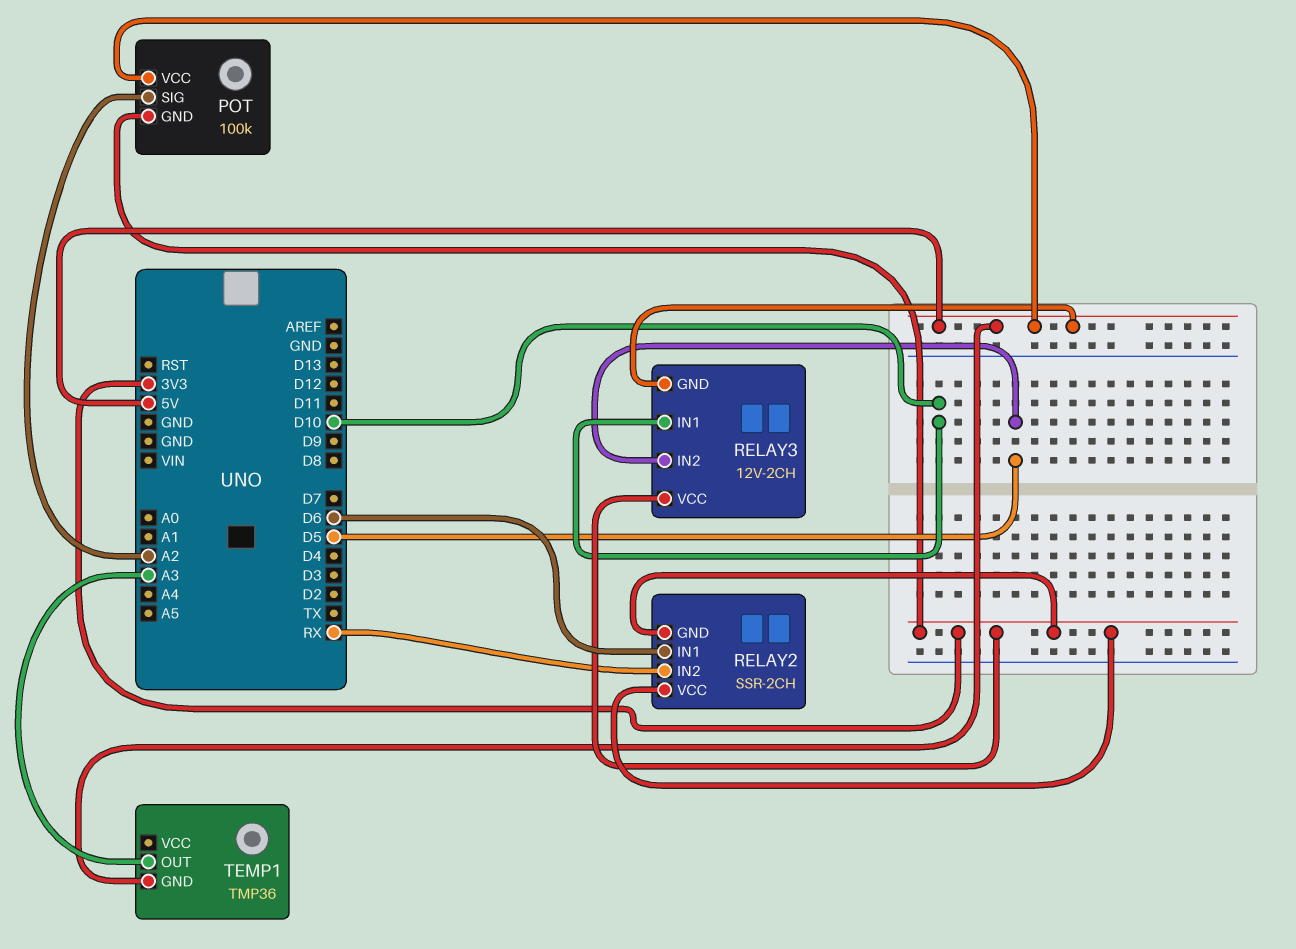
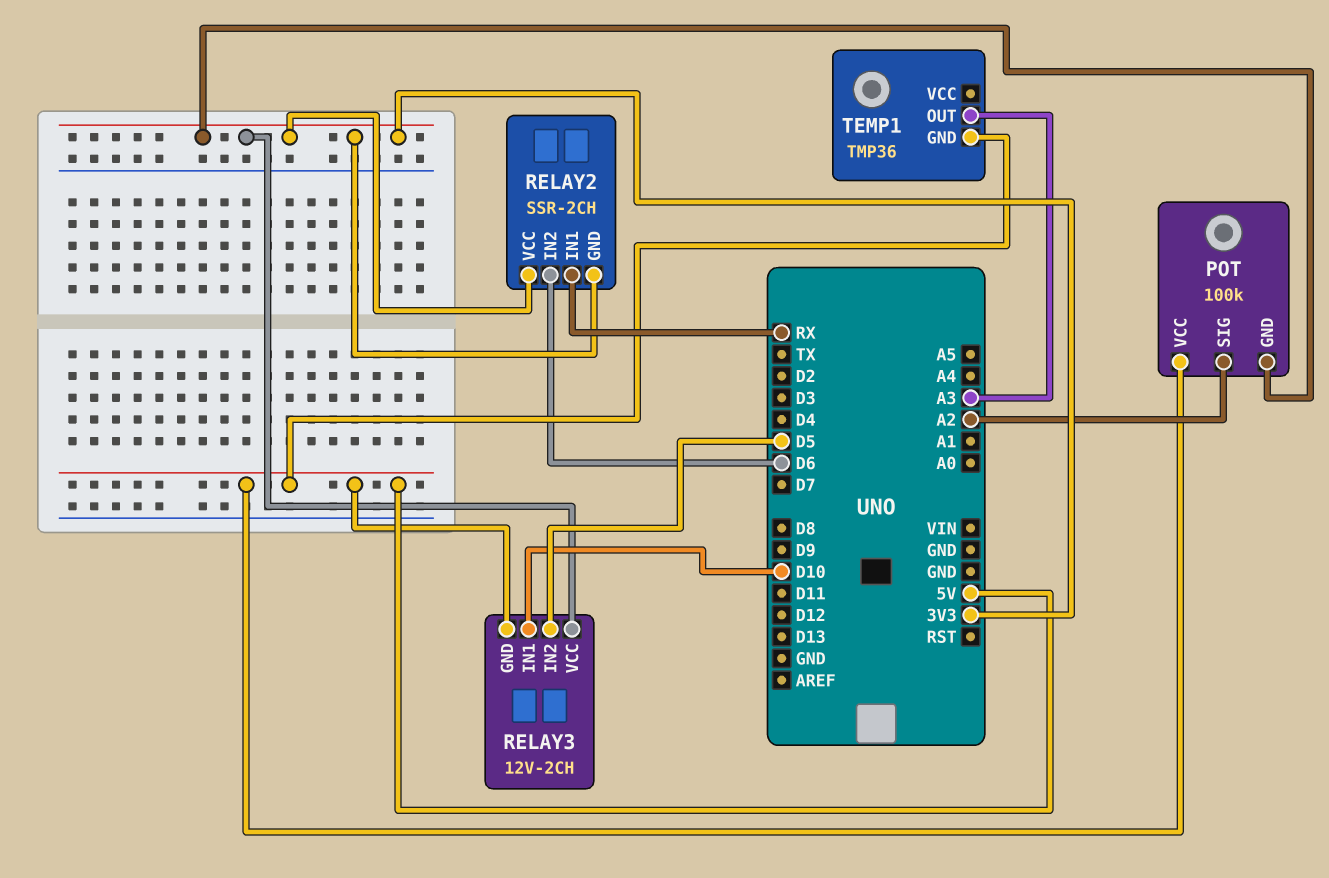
RELAY2 pin IN1: D6 -> RX
RELAY2 pin IN2: RX -> D6

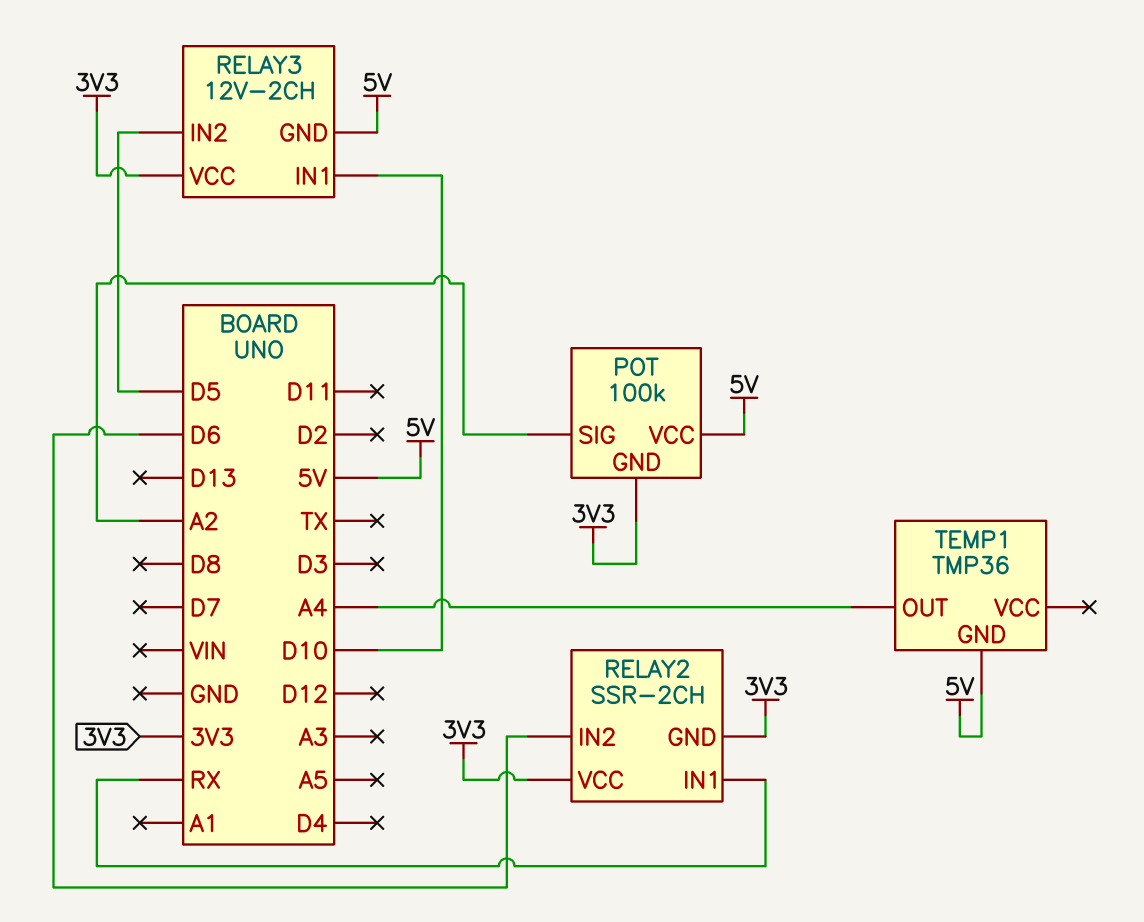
TEMP1 pin OUT: A3 -> A4

